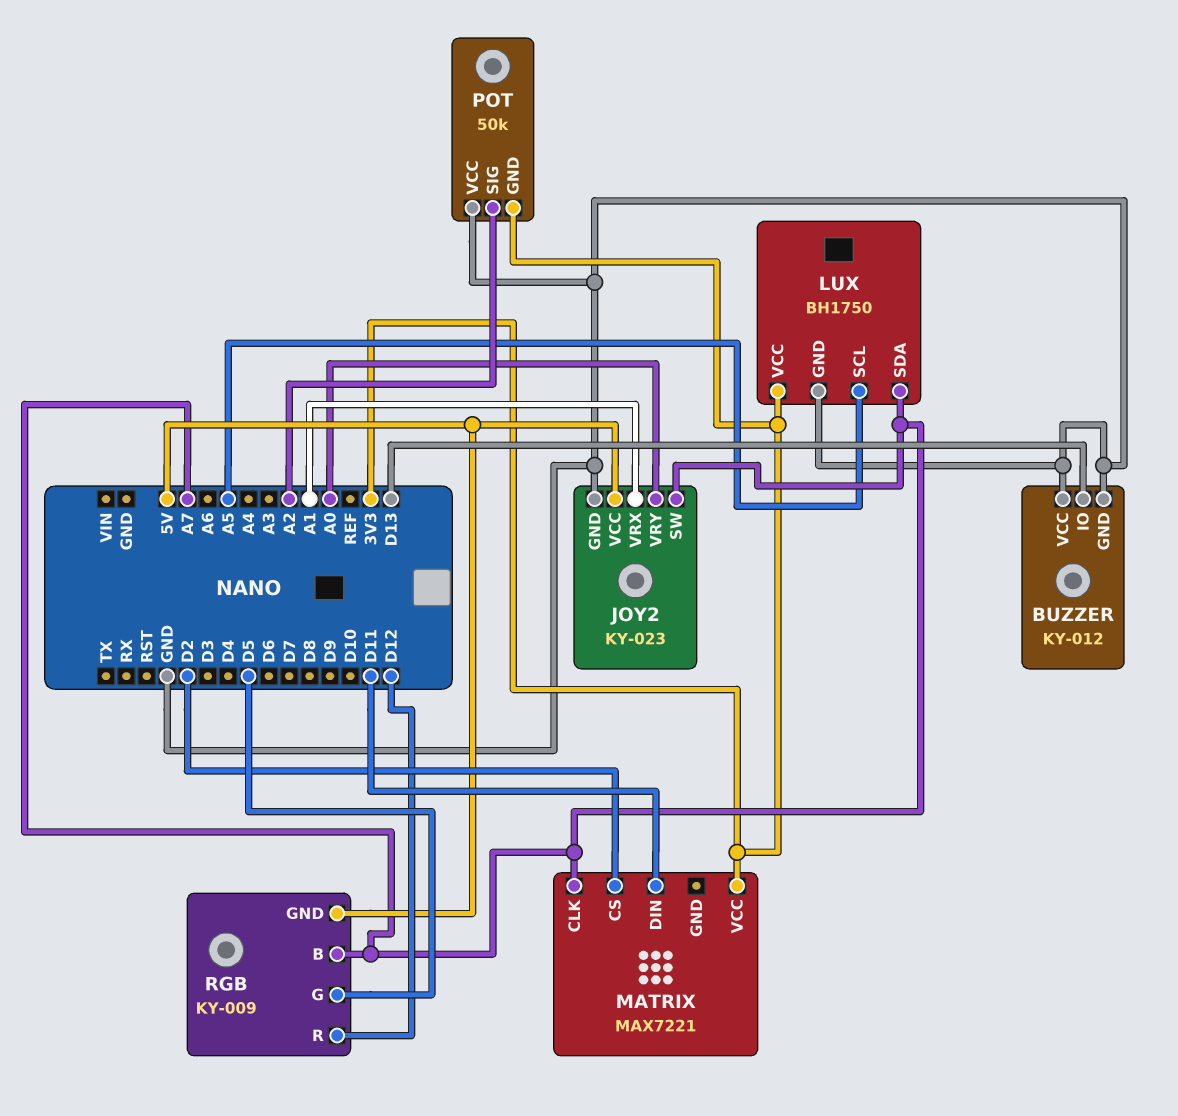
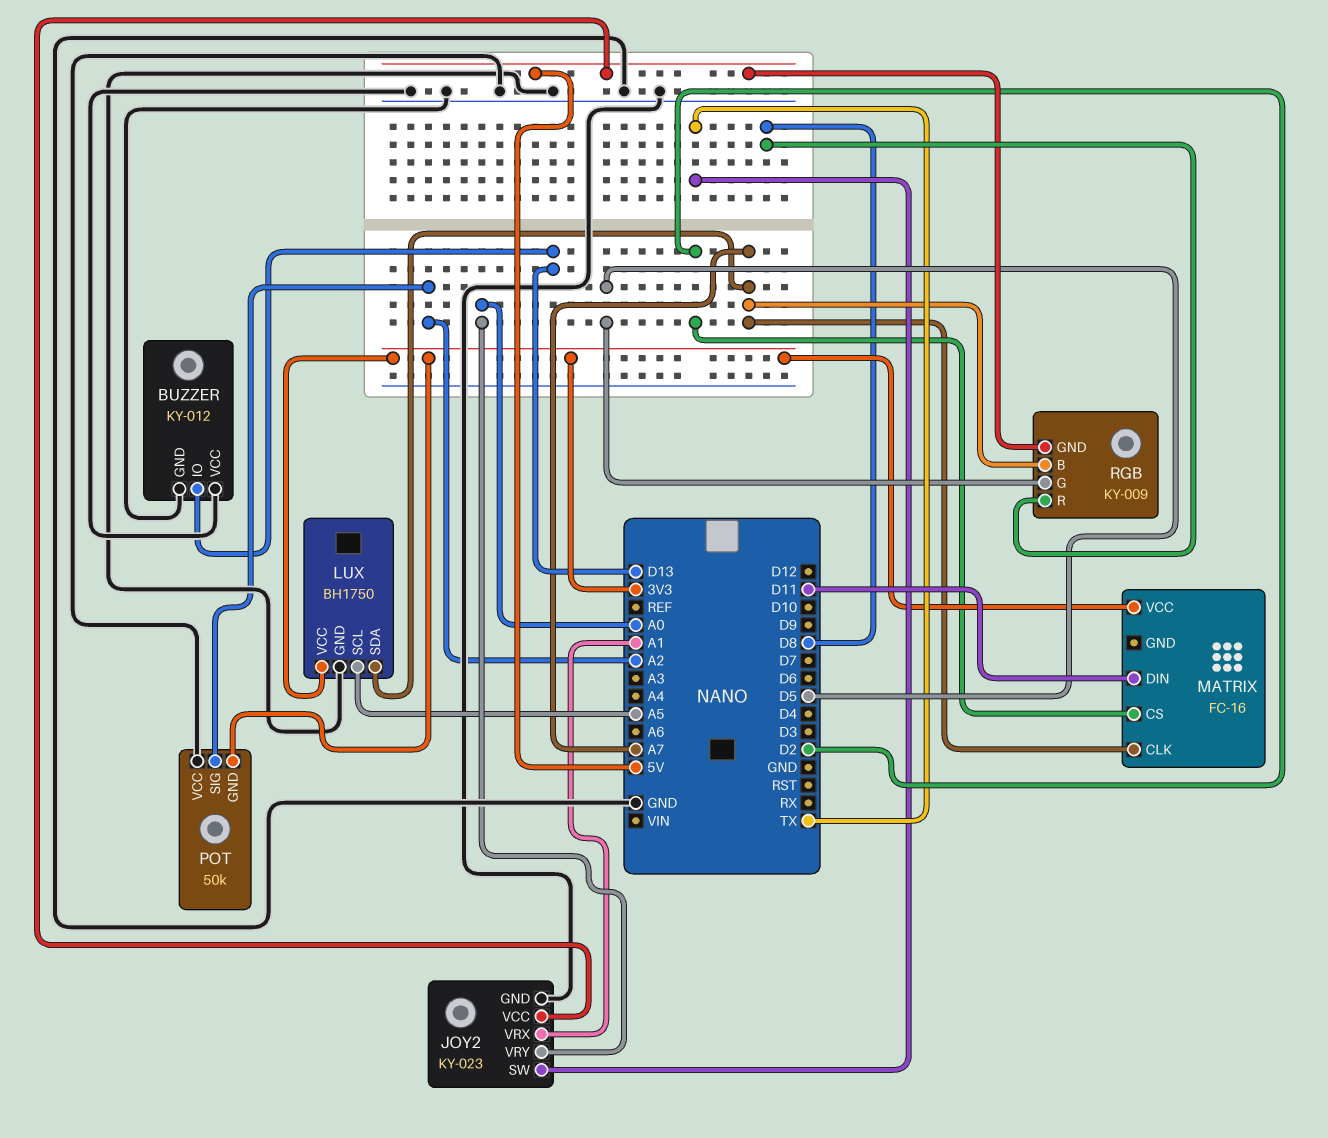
JOY2 pin SW: A7 -> TX
MATRIX: MAX7221 -> FC-16
RGB pin R: D12 -> D8

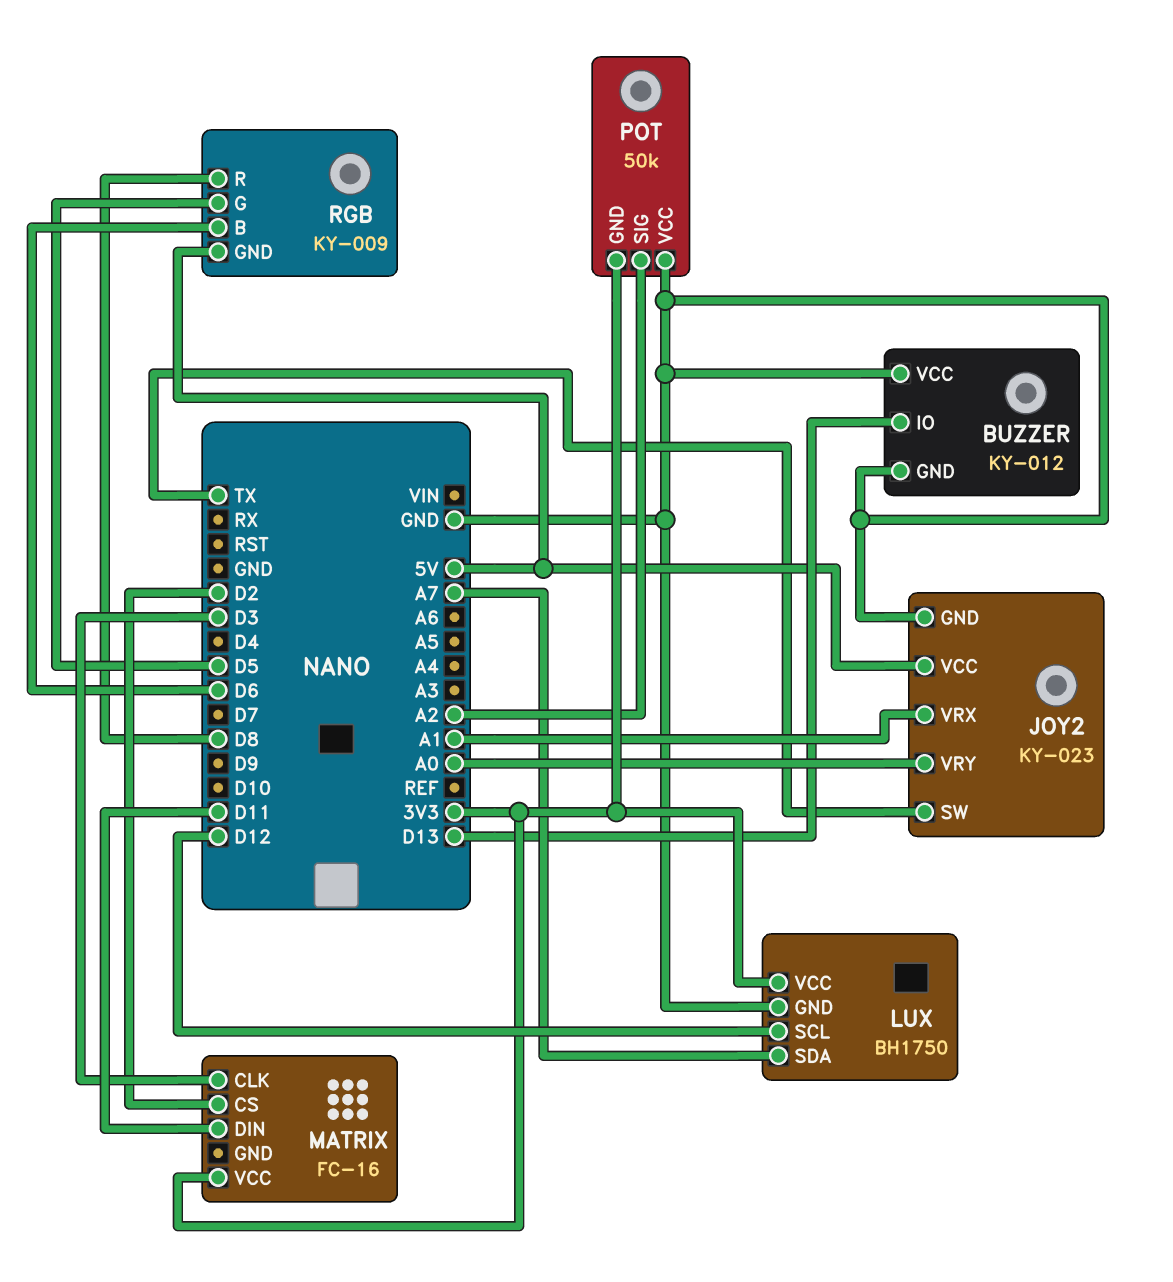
LUX pin SCL: A5 -> D12
MATRIX pin CLK: A7 -> D3
RGB pin B: A7 -> D6

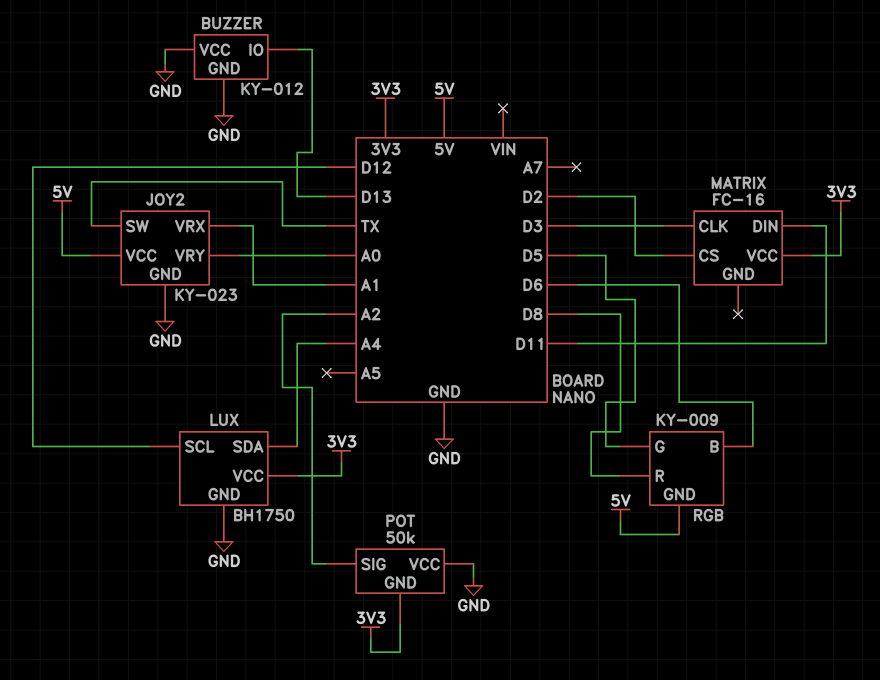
LUX pin SDA: A7 -> A4

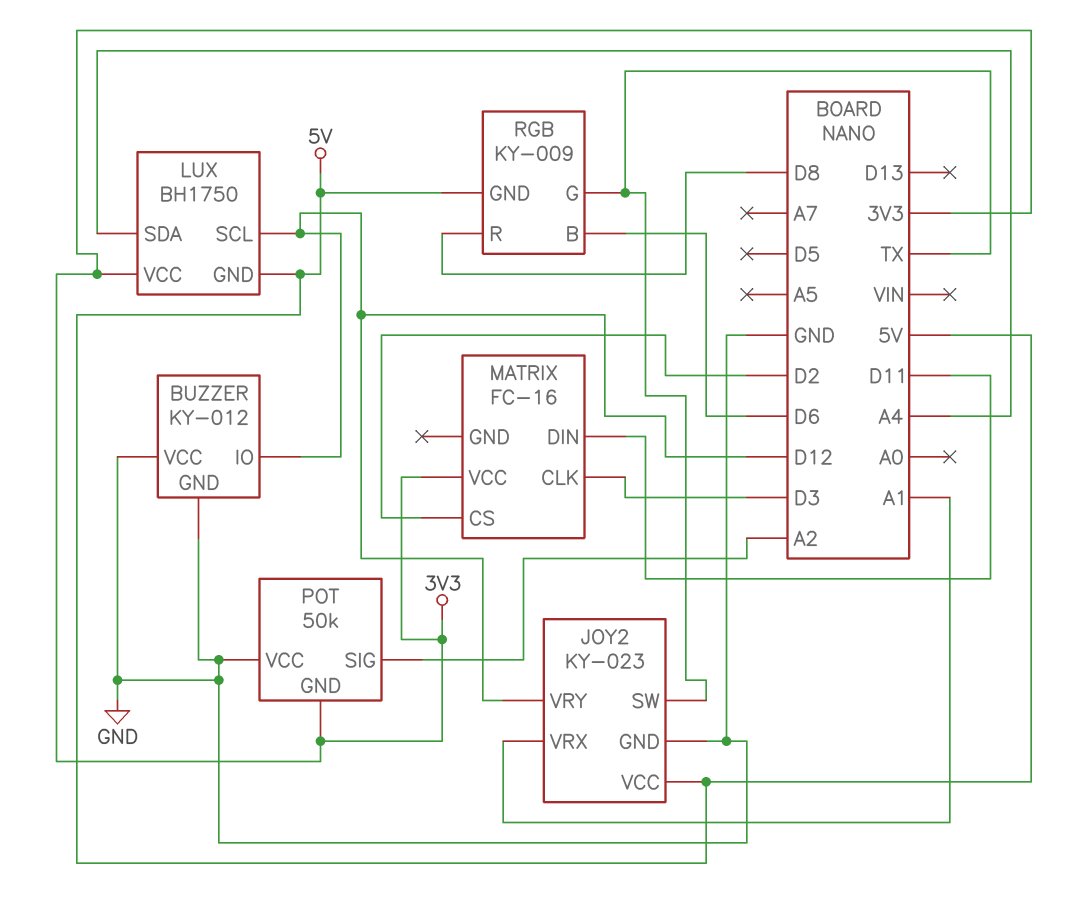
BUZZER pin IO: D13 -> D12
JOY2 pin VRY: A0 -> D12
LUX pin GND: GND -> 5V
RGB pin G: D5 -> TX

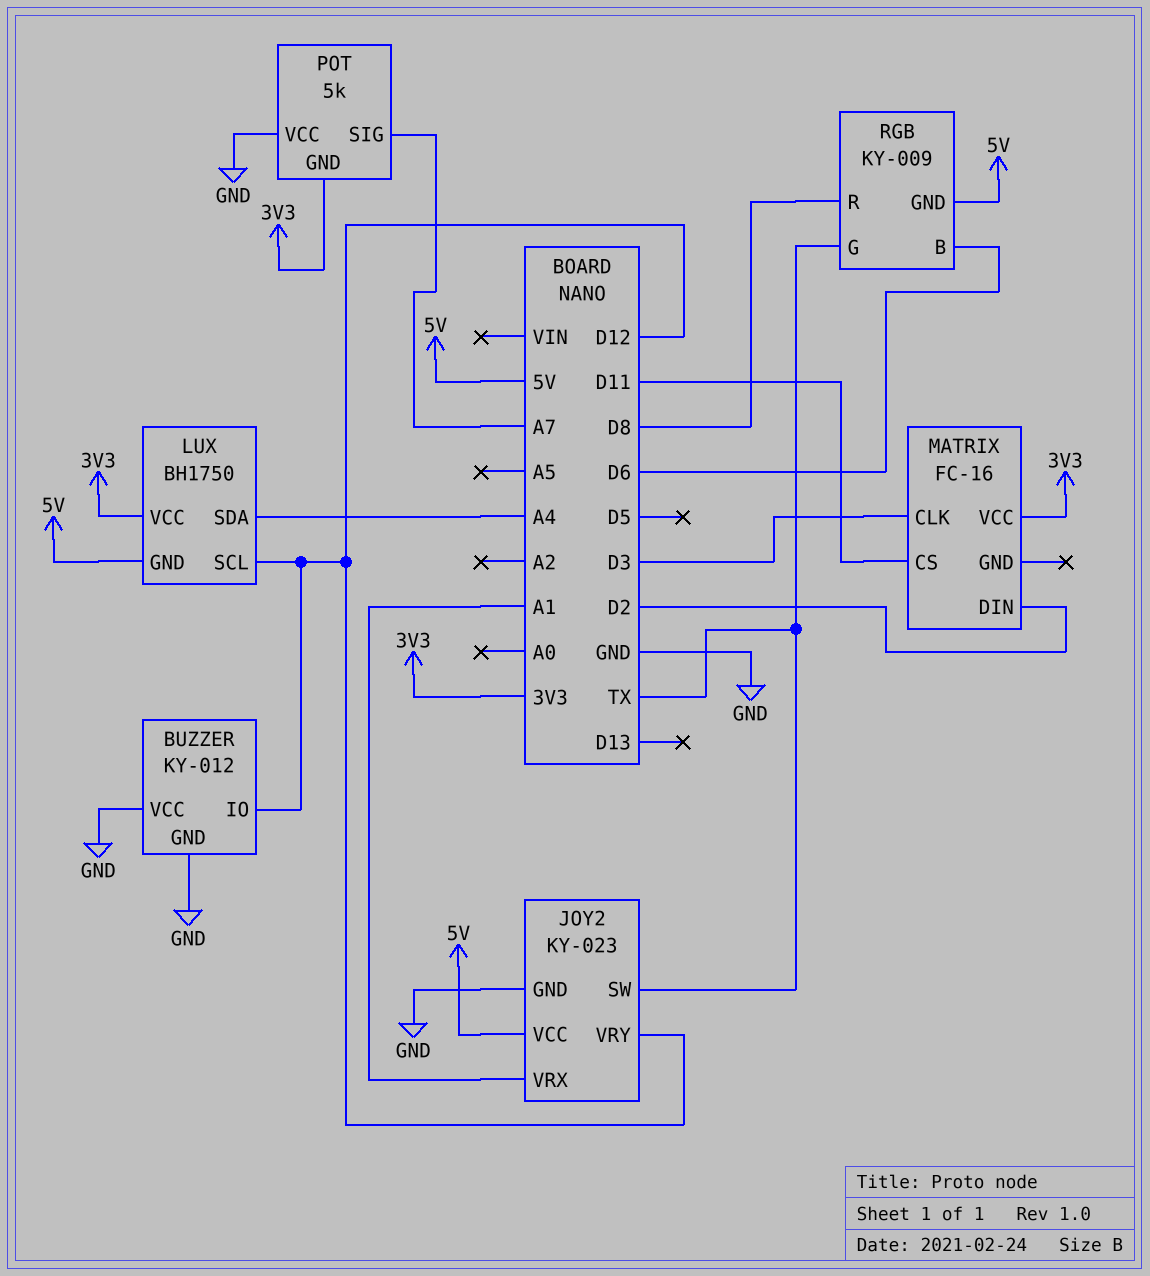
MATRIX pin CS: D2 -> D11
MATRIX pin DIN: D11 -> D2
POT: 50k -> 5k
POT pin SIG: A2 -> A7

